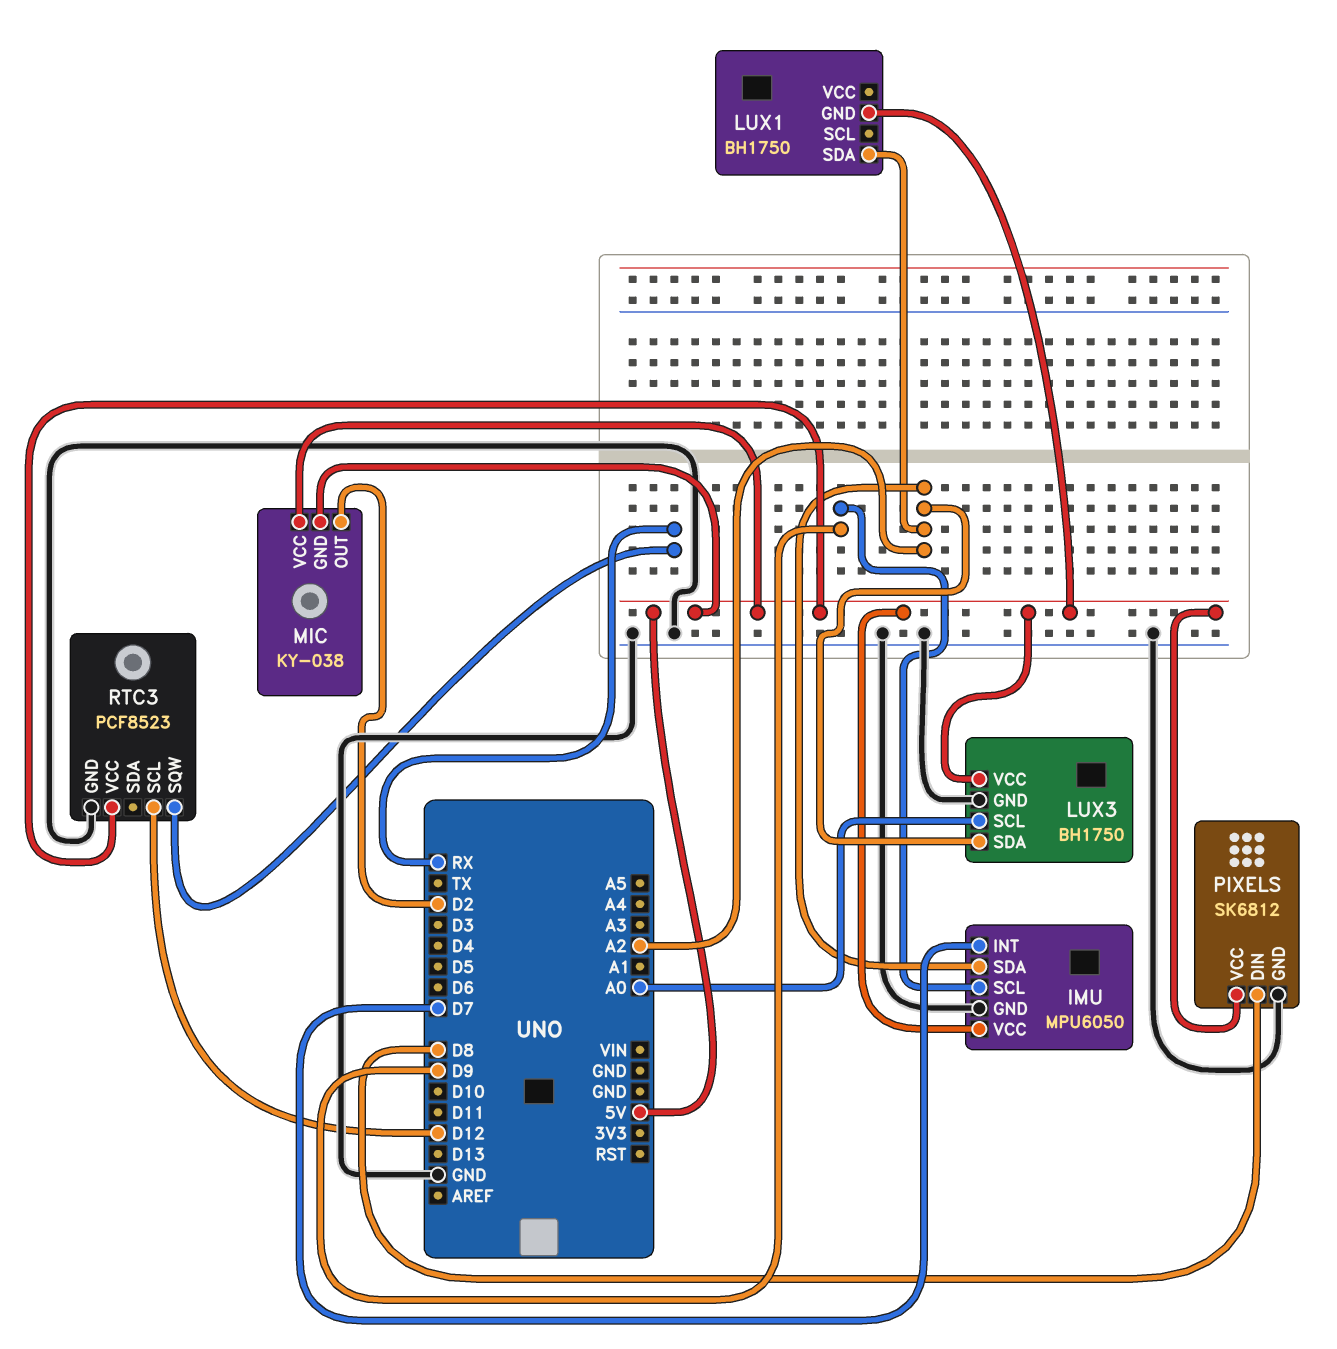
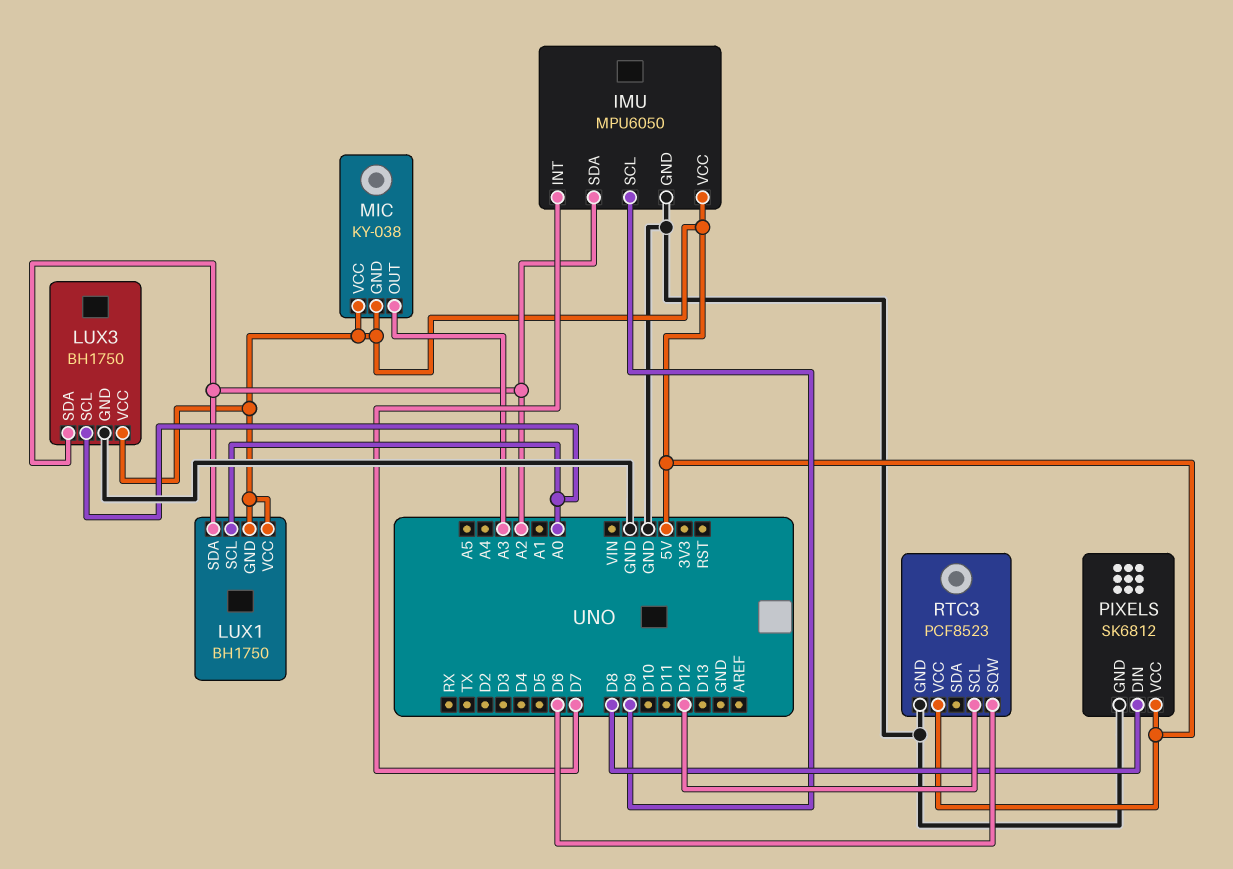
LUX1 pin SCL: none -> A0
LUX1 pin VCC: none -> 5V
MIC pin OUT: D2 -> A3
RTC3 pin SQW: RX -> D6

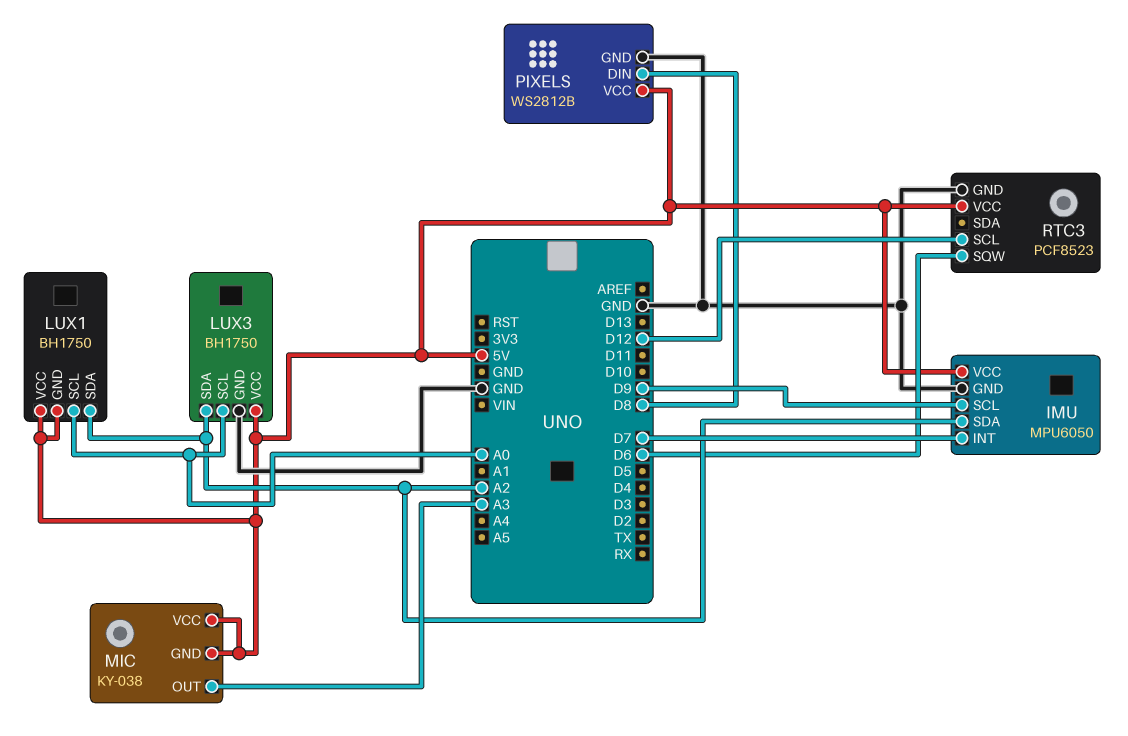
PIXELS: SK6812 -> WS2812B

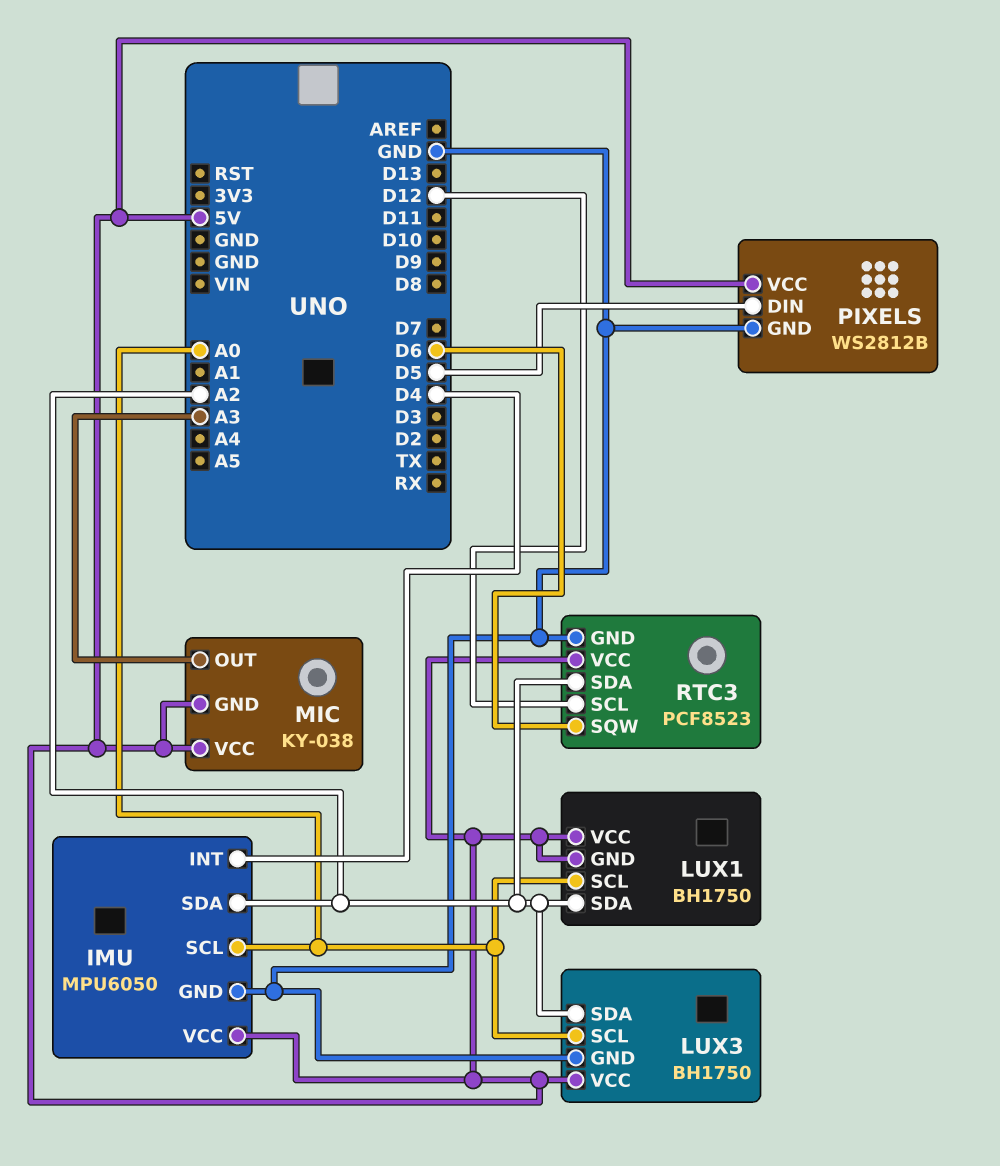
IMU pin INT: D7 -> D4
IMU pin SCL: D9 -> A0
PIXELS pin DIN: D8 -> D5
RTC3 pin SDA: none -> A2

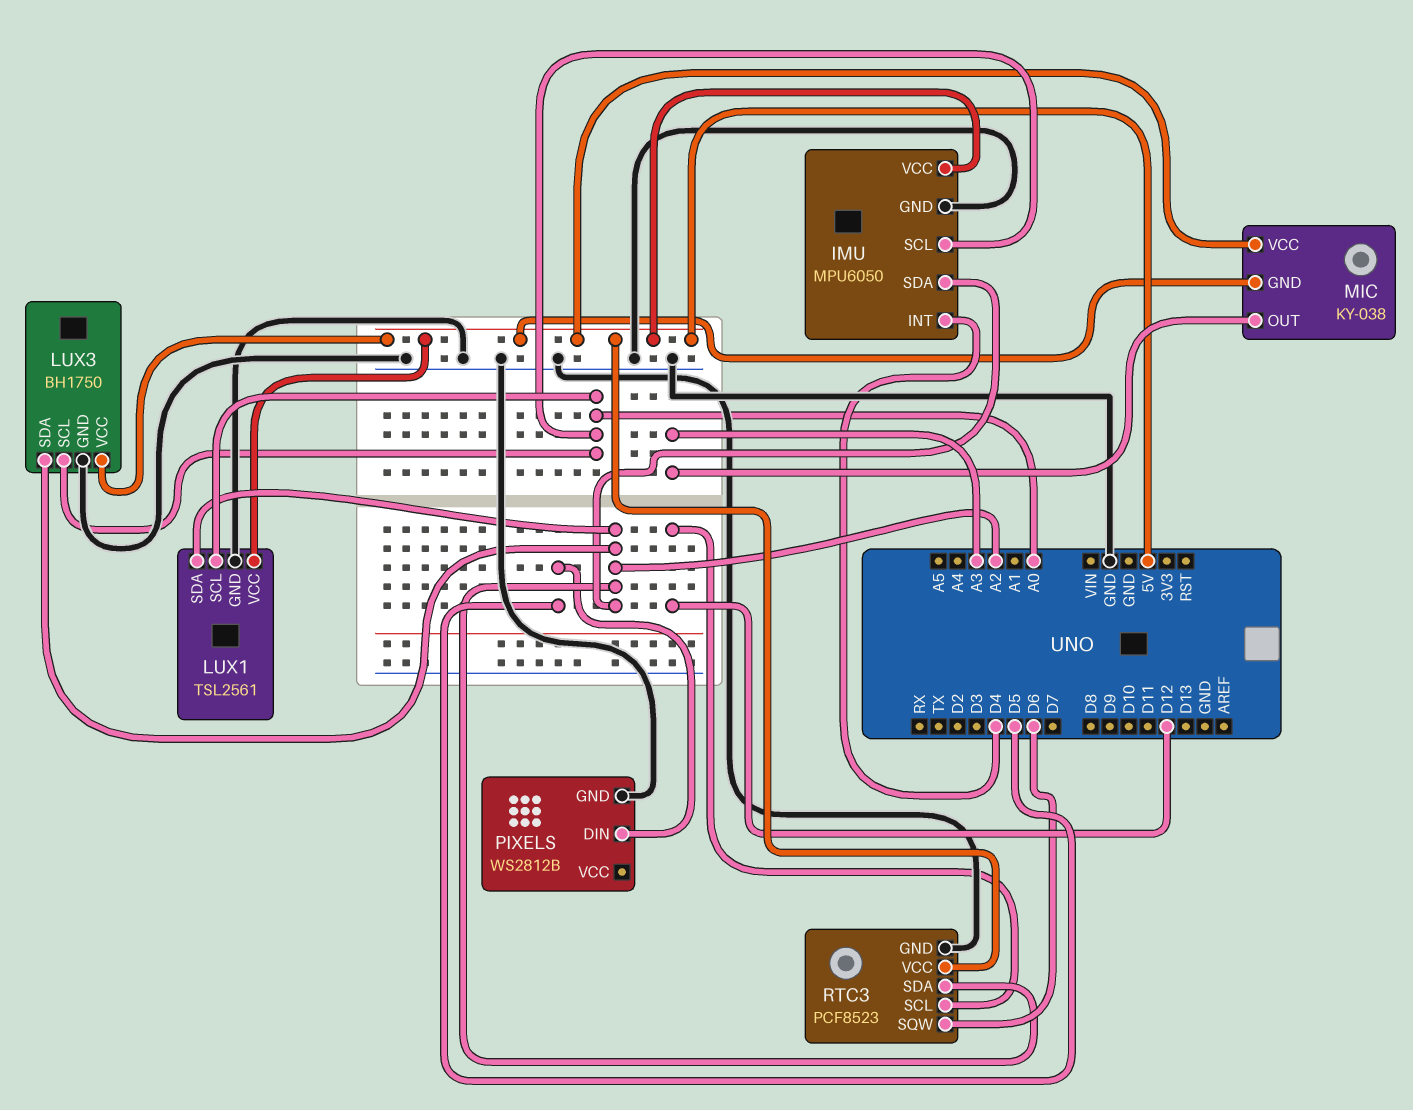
LUX1: BH1750 -> TSL2561
LUX1 pin GND: 5V -> GND
PIXELS pin VCC: 5V -> none

